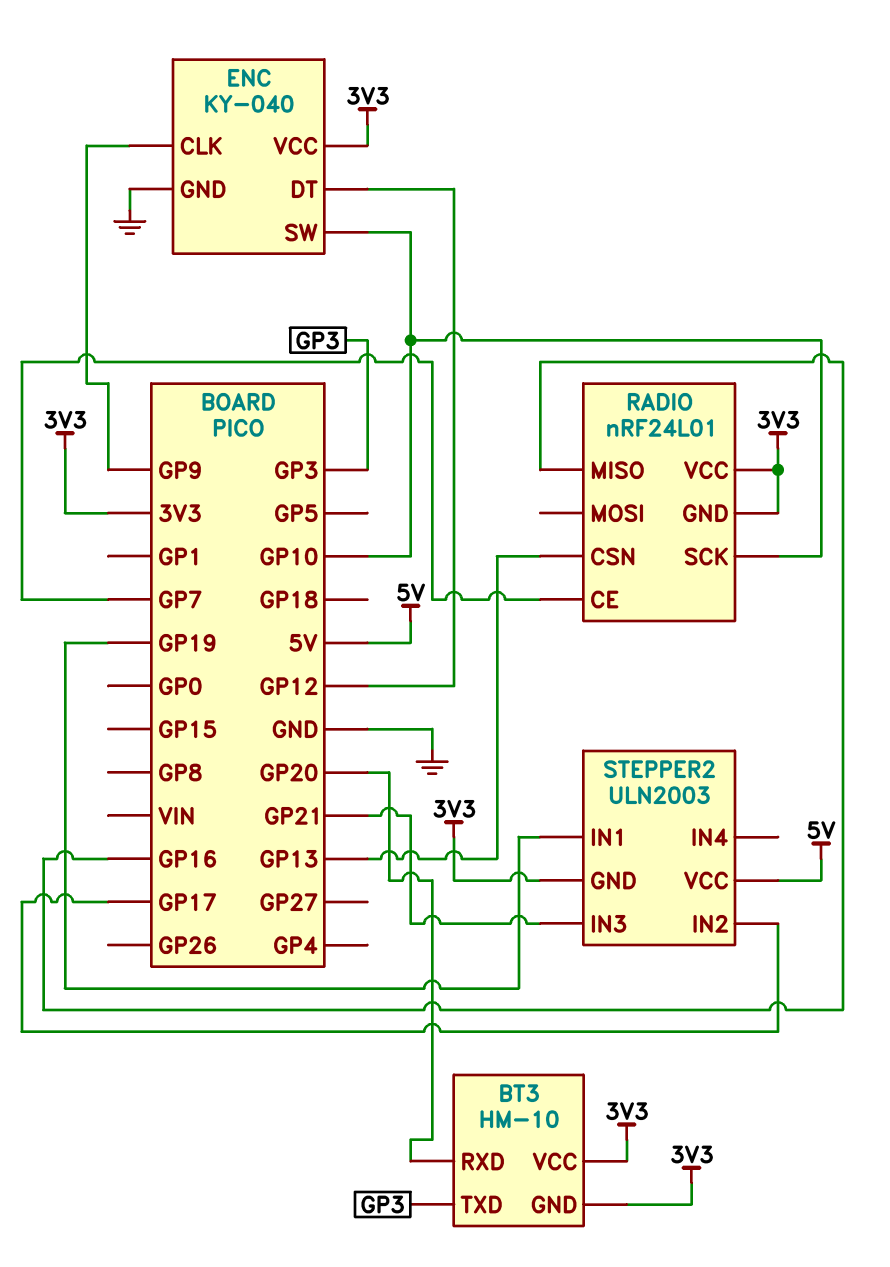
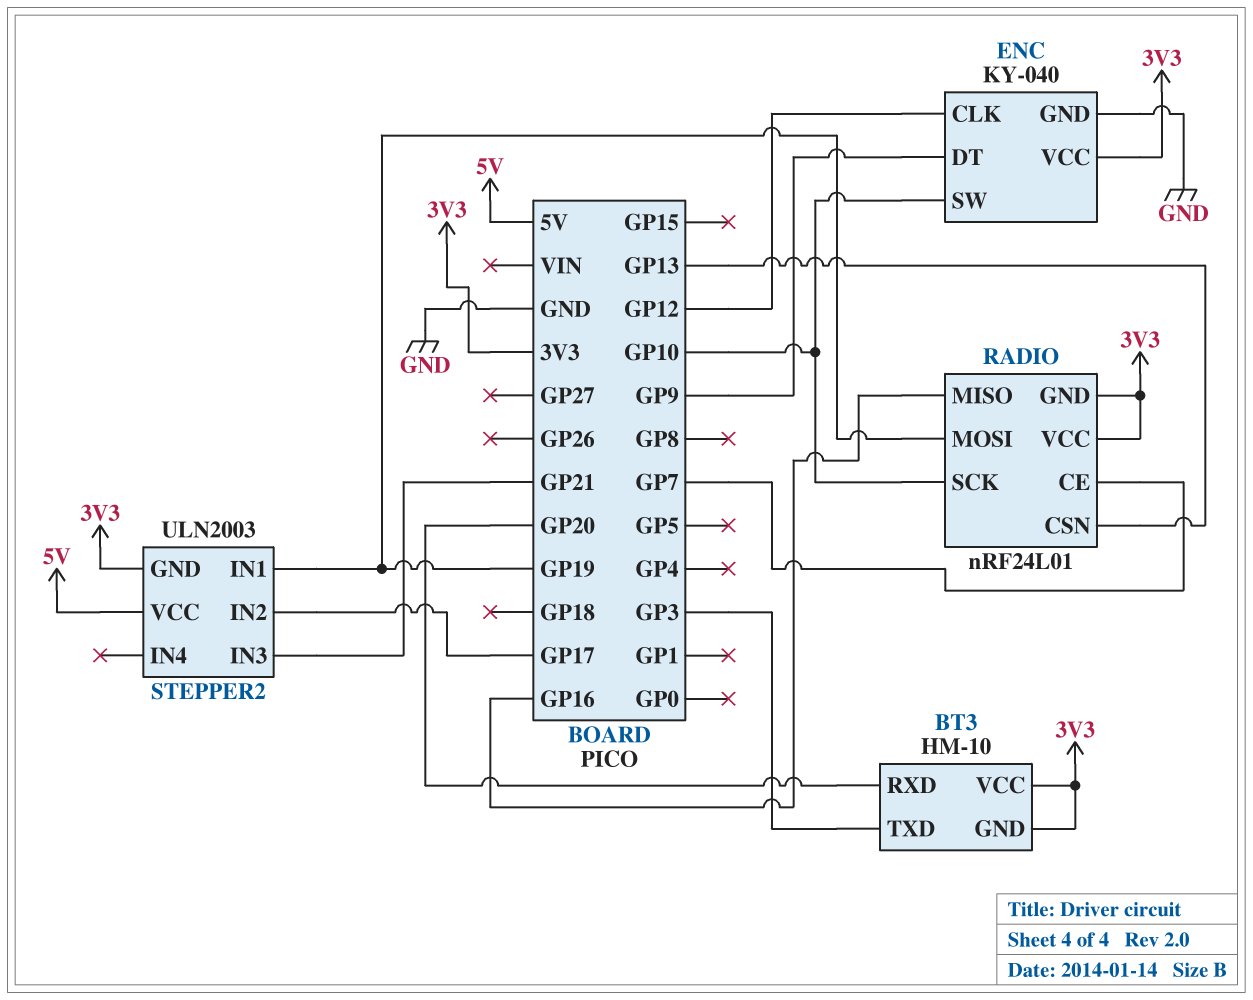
ENC pin CLK: GP9 -> GP12
ENC pin DT: GP12 -> GP9
RADIO pin MOSI: none -> GP19

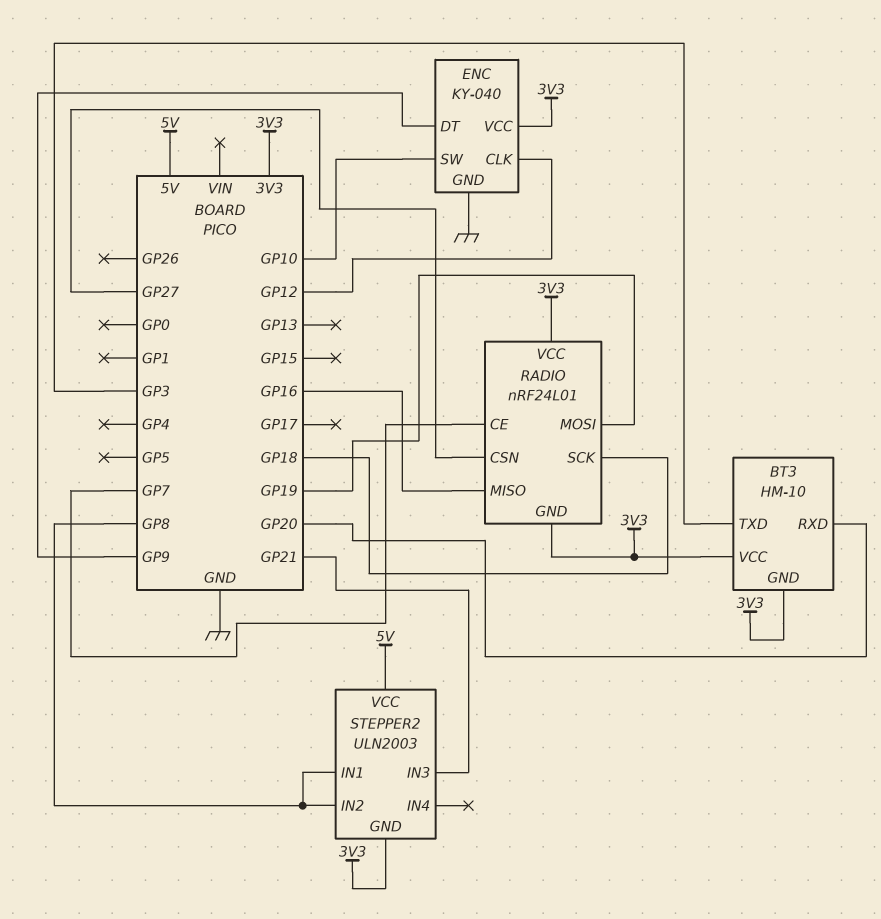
RADIO pin CSN: GP13 -> GP27
RADIO pin SCK: GP10 -> GP18
STEPPER2 pin IN1: GP19 -> GP8
STEPPER2 pin IN2: GP17 -> GP8

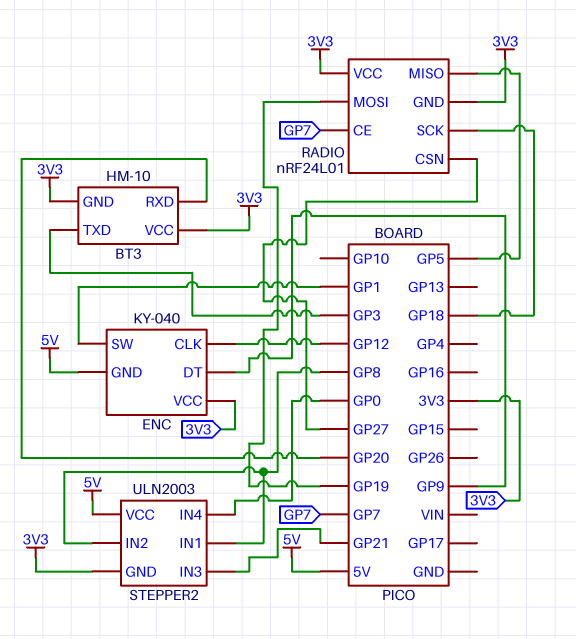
ENC pin GND: GND -> 5V
ENC pin SW: GP10 -> GP1
RADIO pin MISO: GP16 -> GP5
STEPPER2 pin IN4: none -> GP0

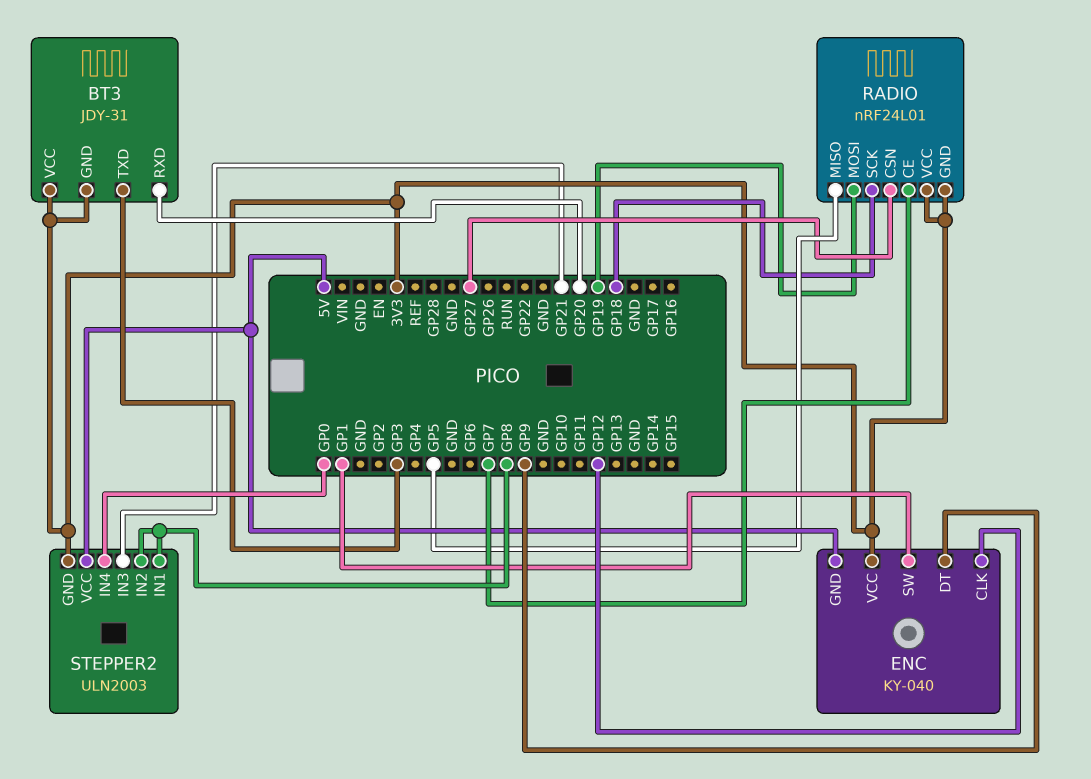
BT3: HM-10 -> JDY-31

